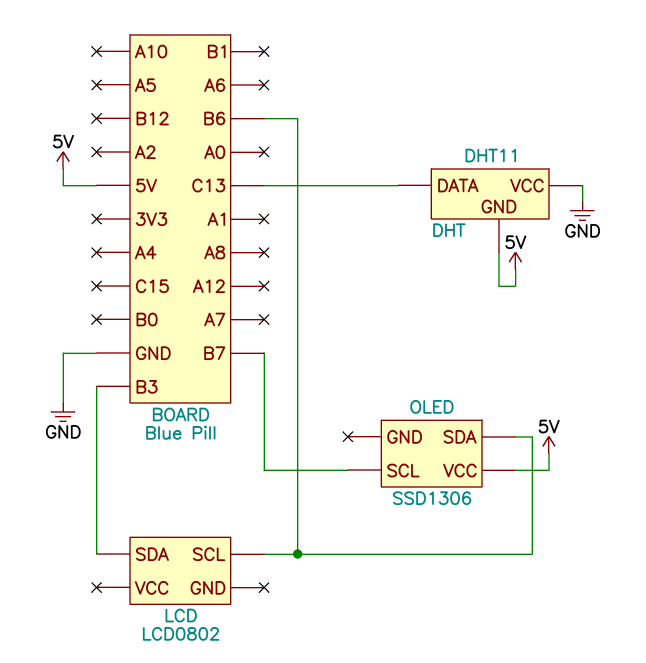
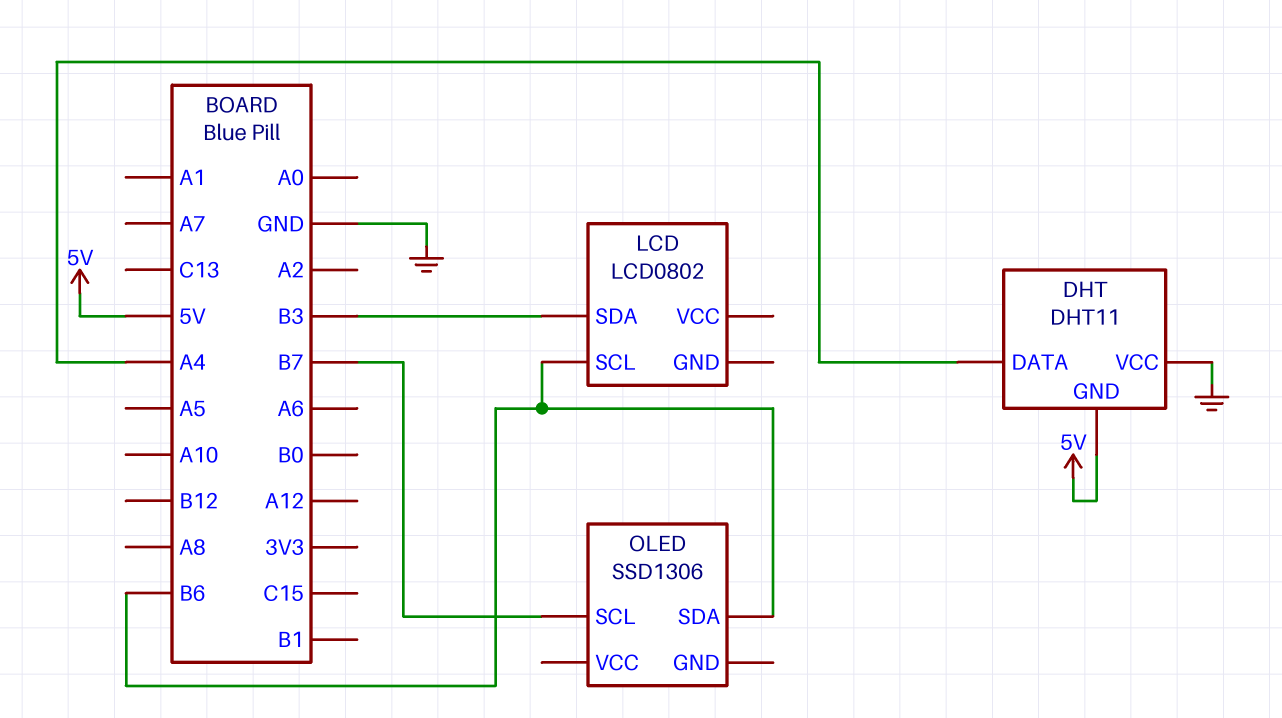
DHT pin DATA: C13 -> A4
OLED pin VCC: 5V -> none

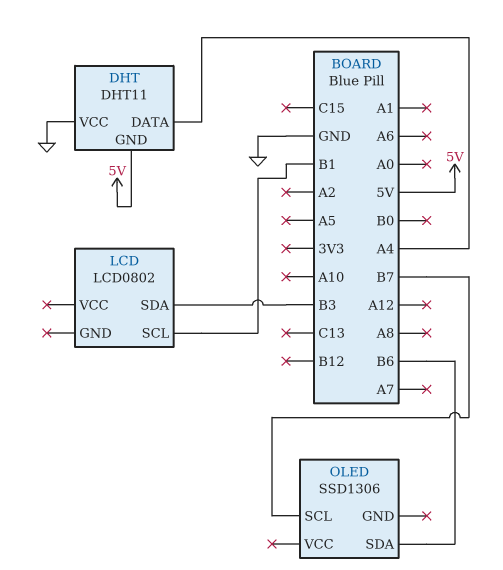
LCD pin SCL: B6 -> B1

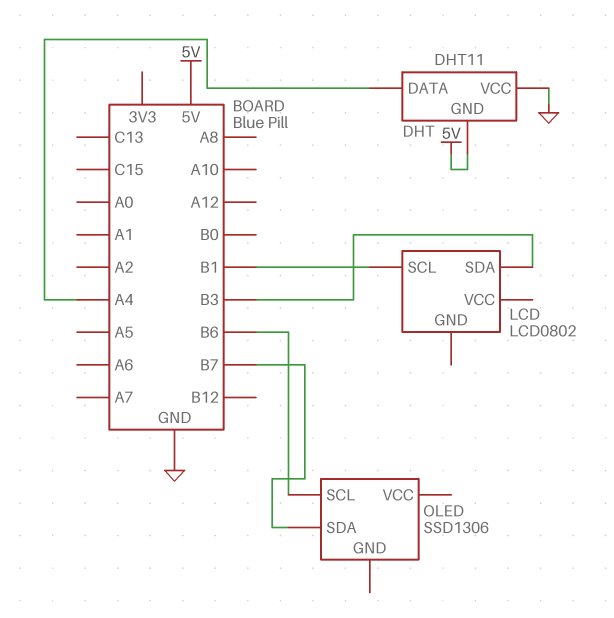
OLED pin SCL: B7 -> B6
OLED pin SDA: B6 -> B7

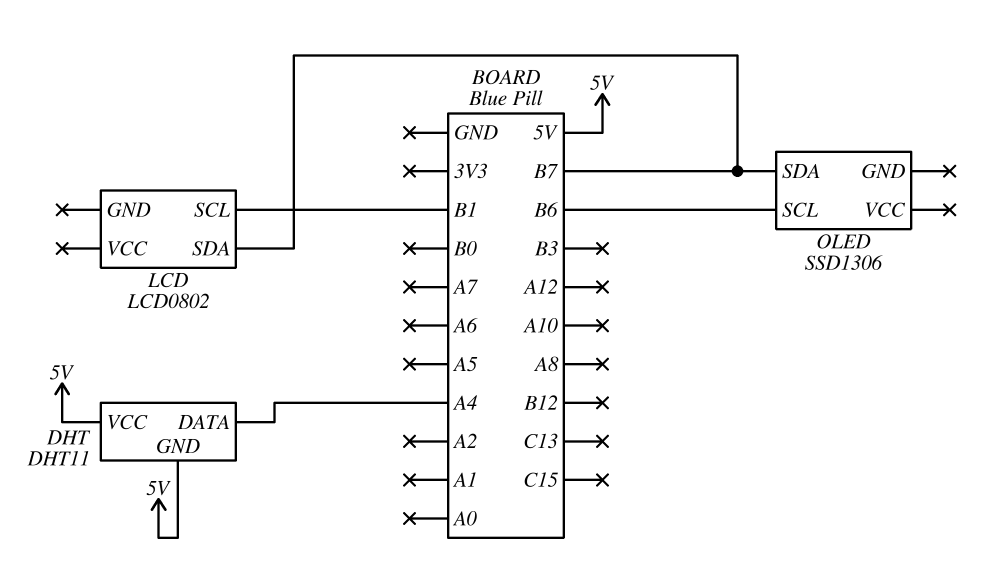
DHT pin VCC: GND -> 5V
LCD pin SDA: B3 -> B7

